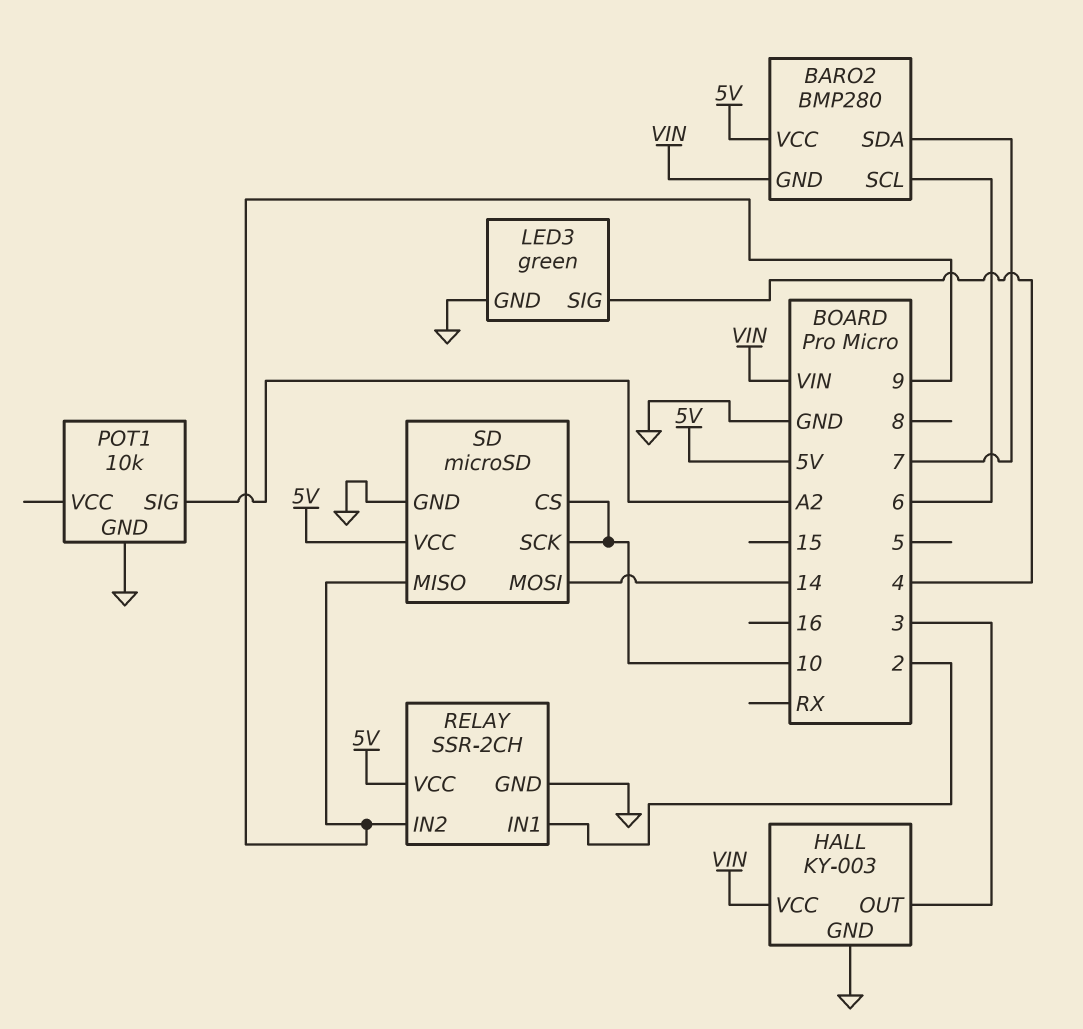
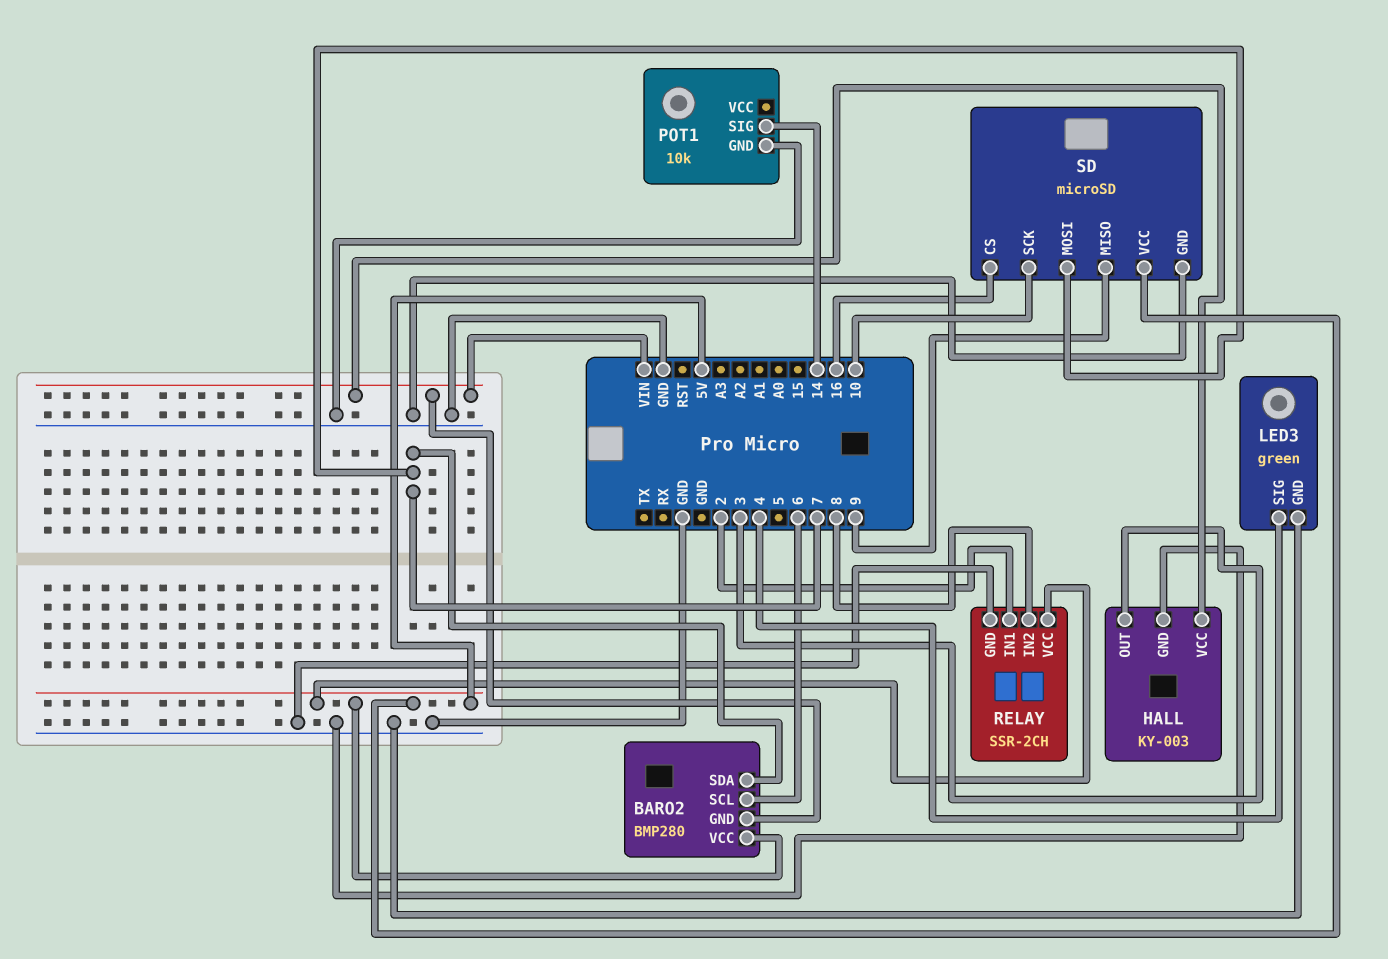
POT1 pin SIG: A2 -> 14
RELAY pin IN2: 9 -> 8
SD pin CS: 10 -> 16
SD pin MOSI: 14 -> 7

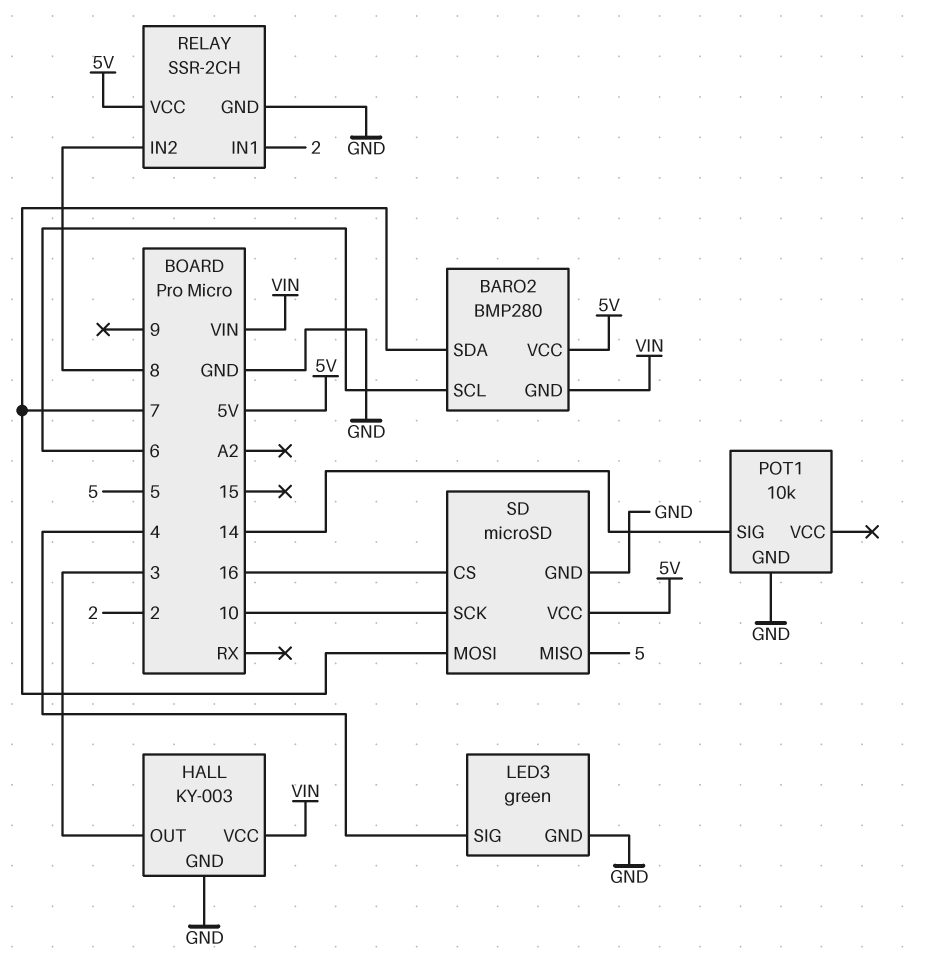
SD pin MISO: 9 -> 5

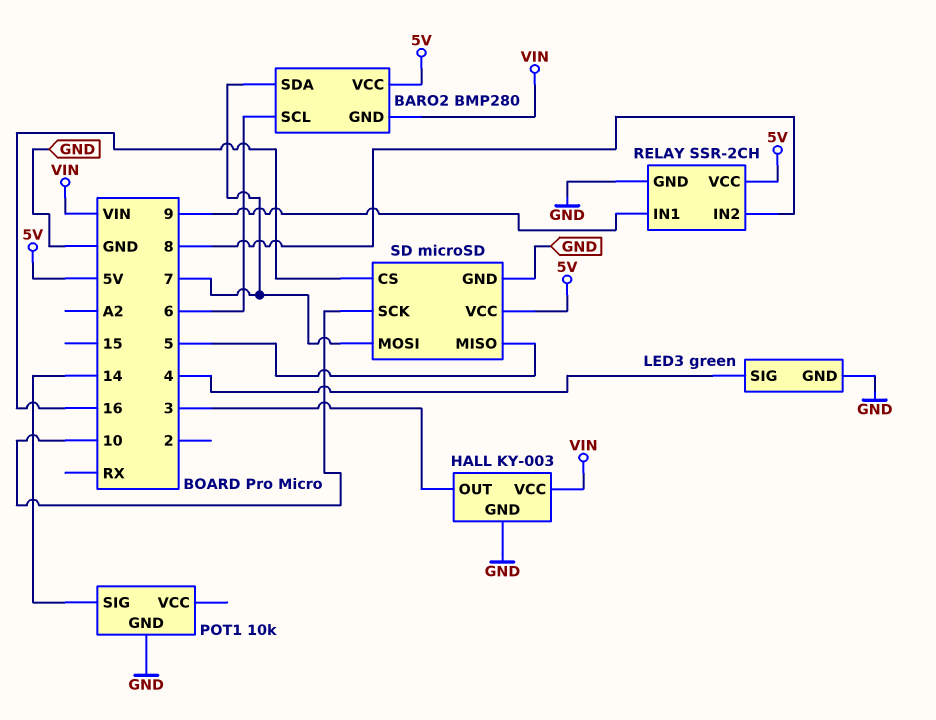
RELAY pin IN1: 2 -> 9

